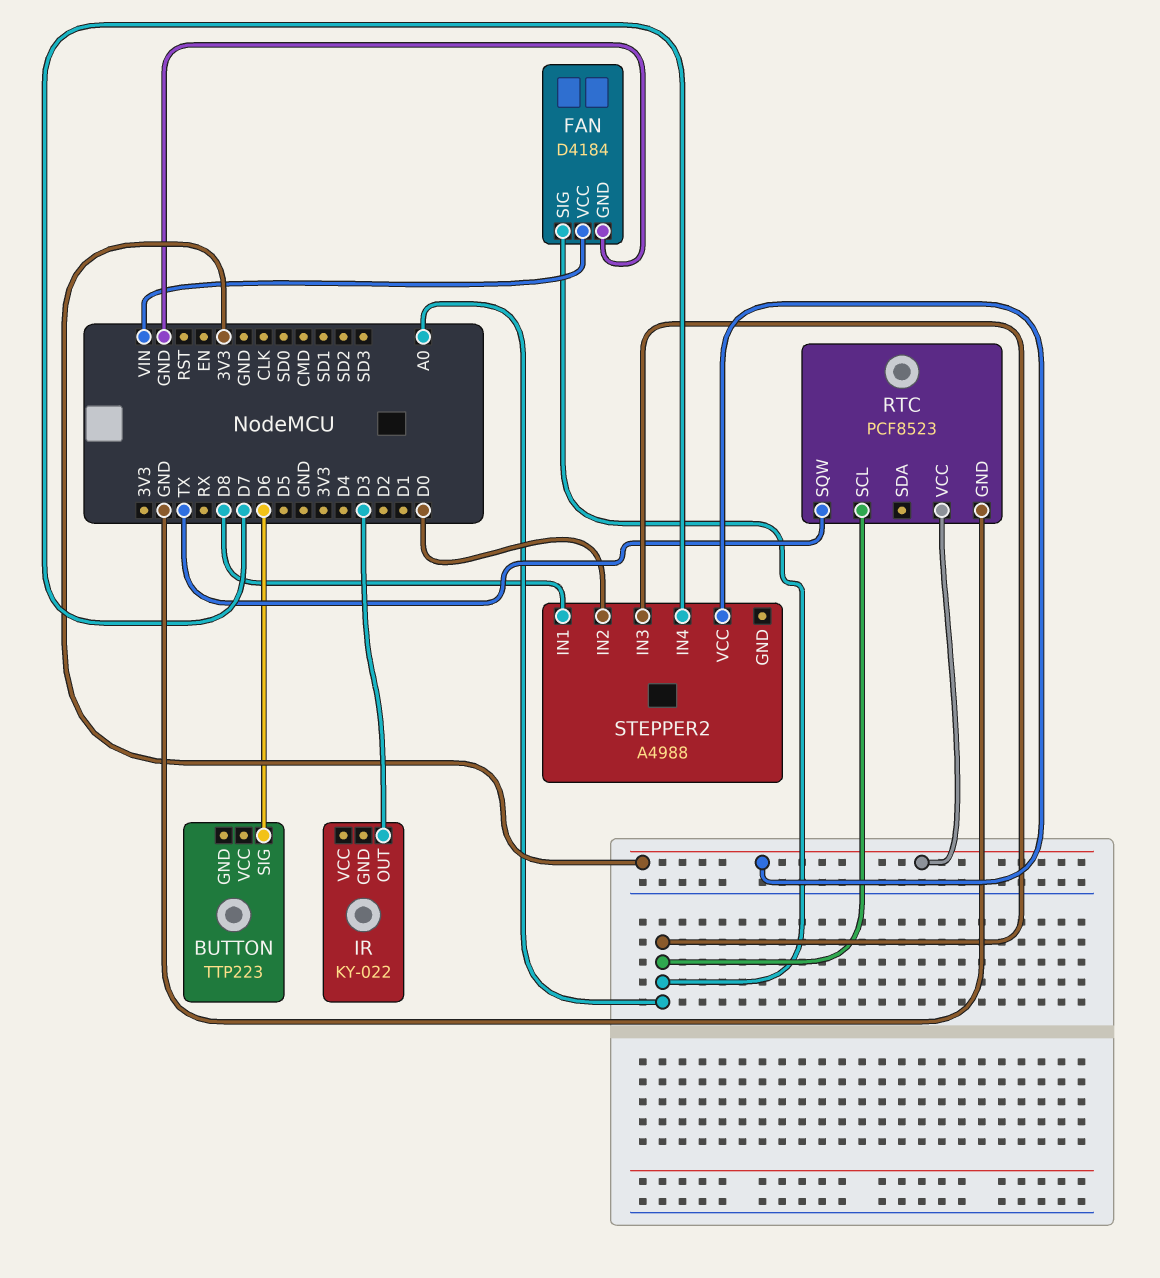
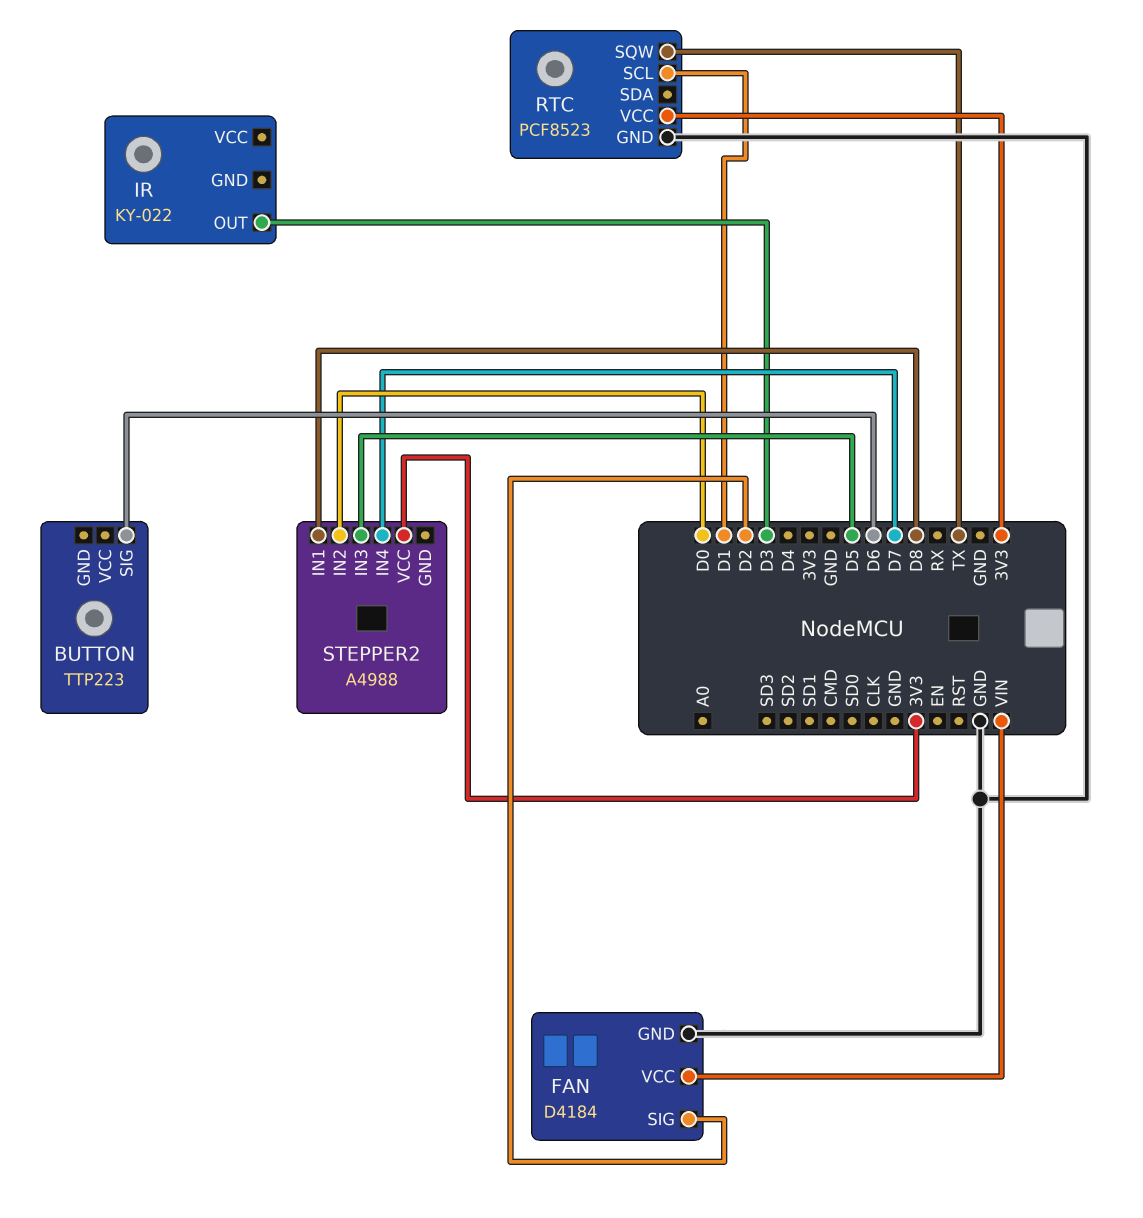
FAN pin SIG: A0 -> D2
RTC pin SCL: A0 -> D1
STEPPER2 pin IN3: A0 -> D5

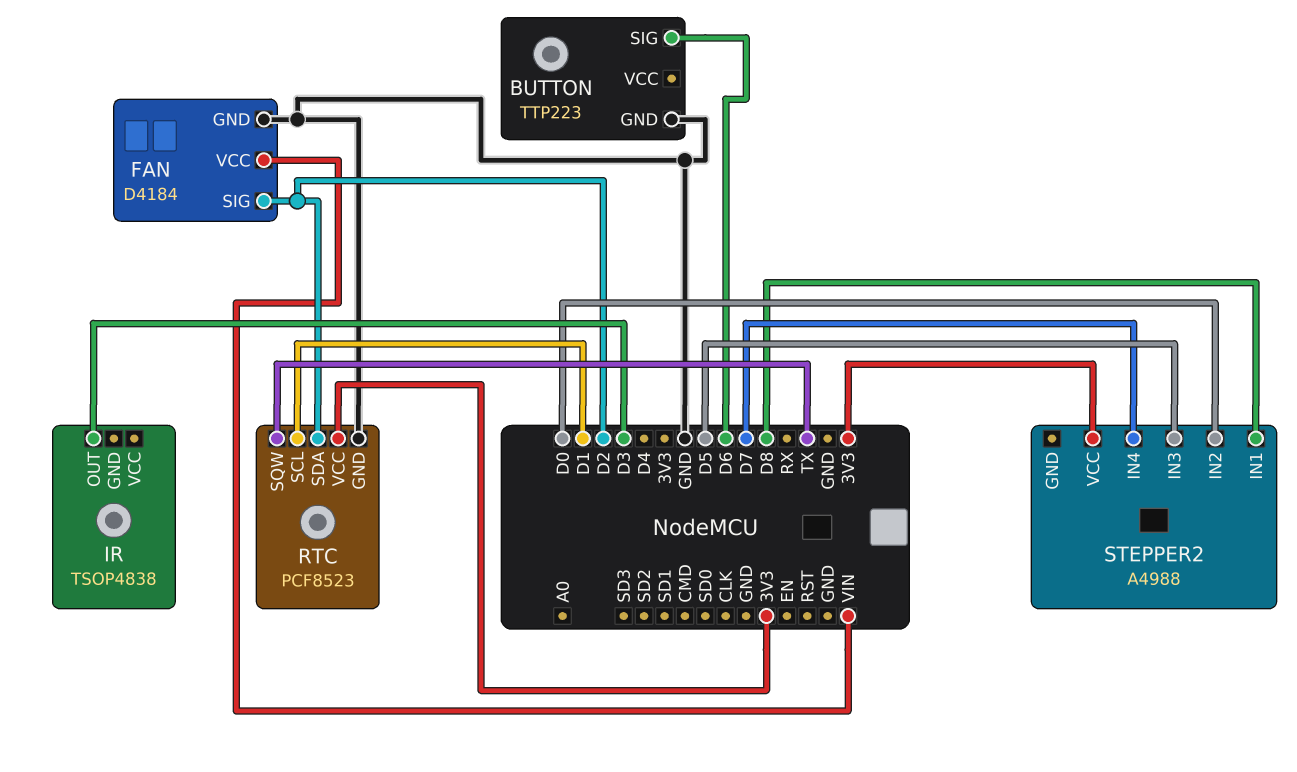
BUTTON pin GND: none -> GND
IR: KY-022 -> TSOP4838
RTC pin SDA: none -> D2

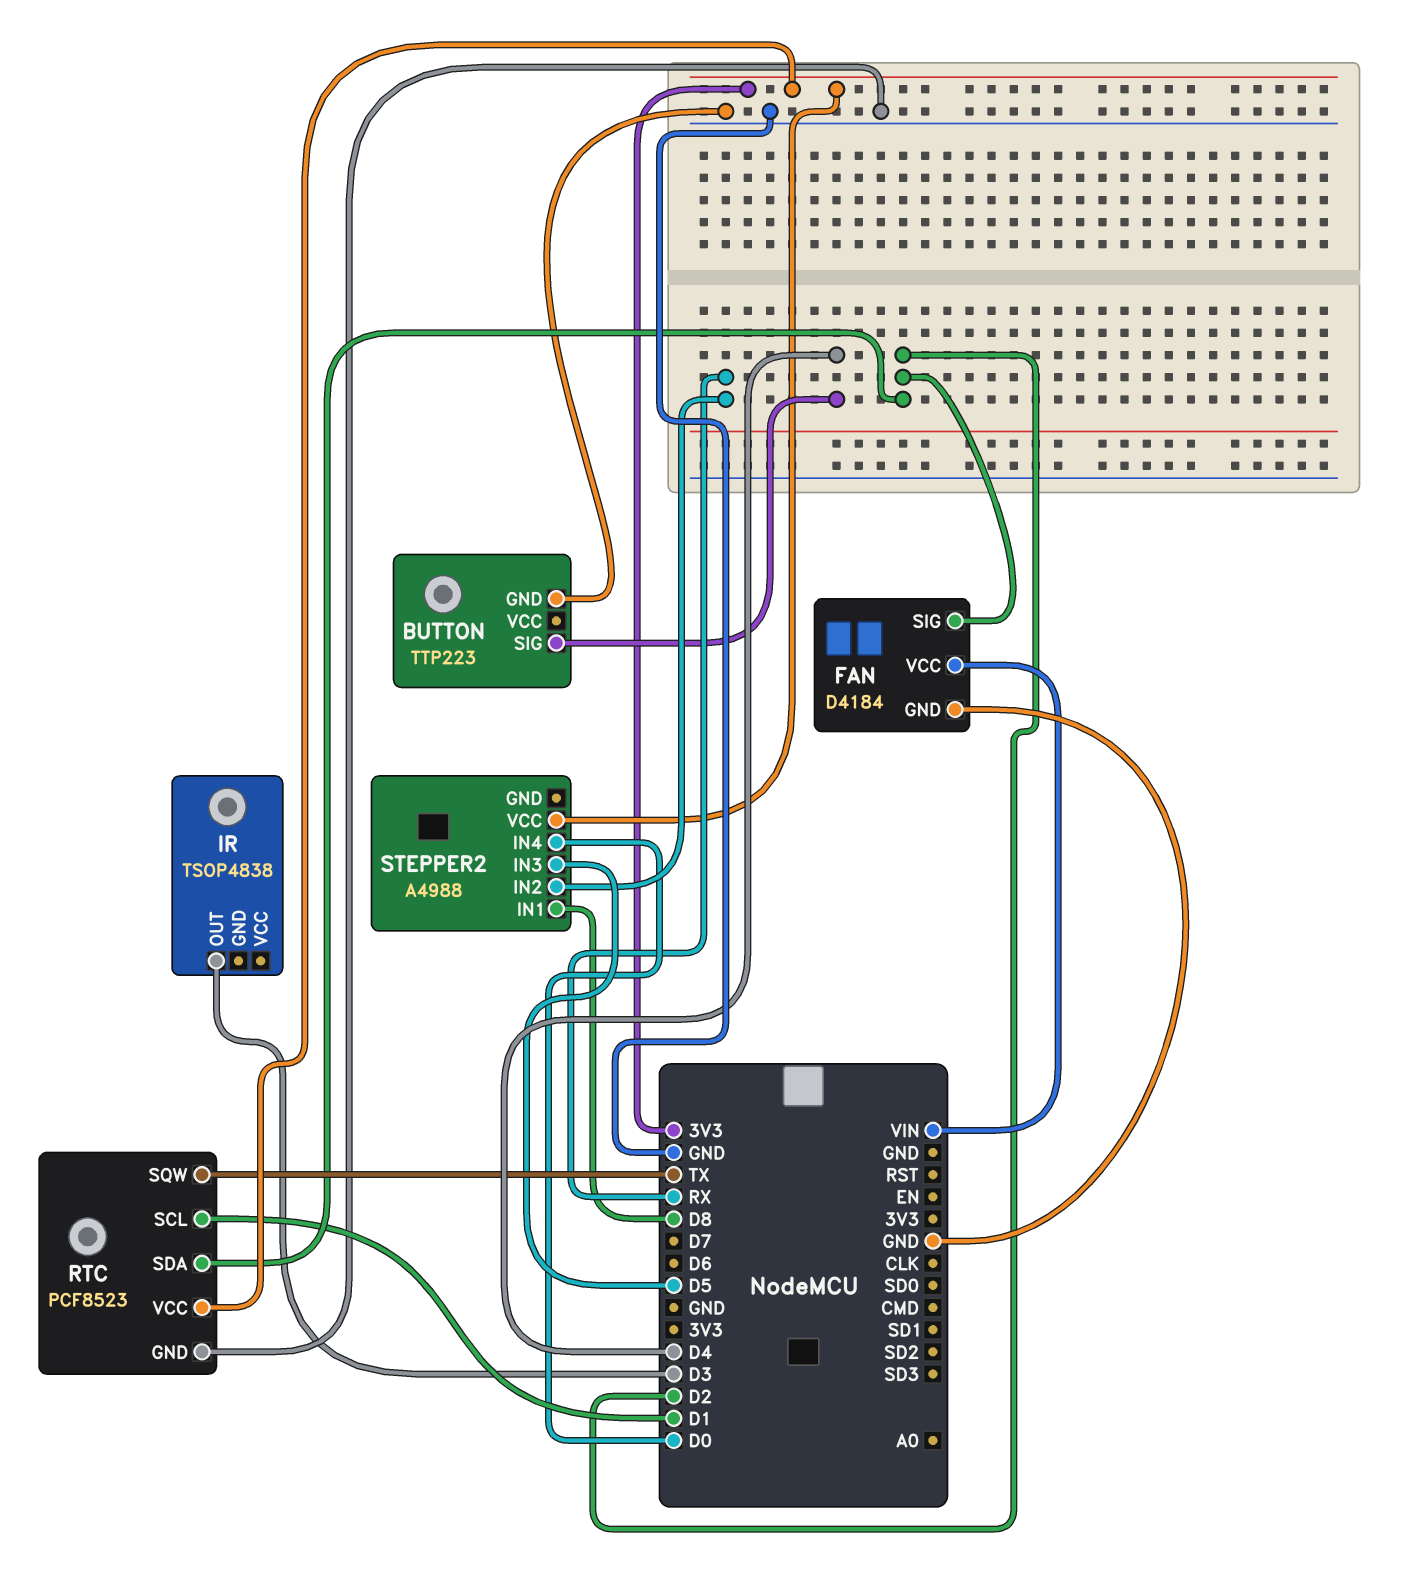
BUTTON pin SIG: D6 -> D4
STEPPER2 pin IN2: D0 -> RX
STEPPER2 pin IN4: D7 -> D0

